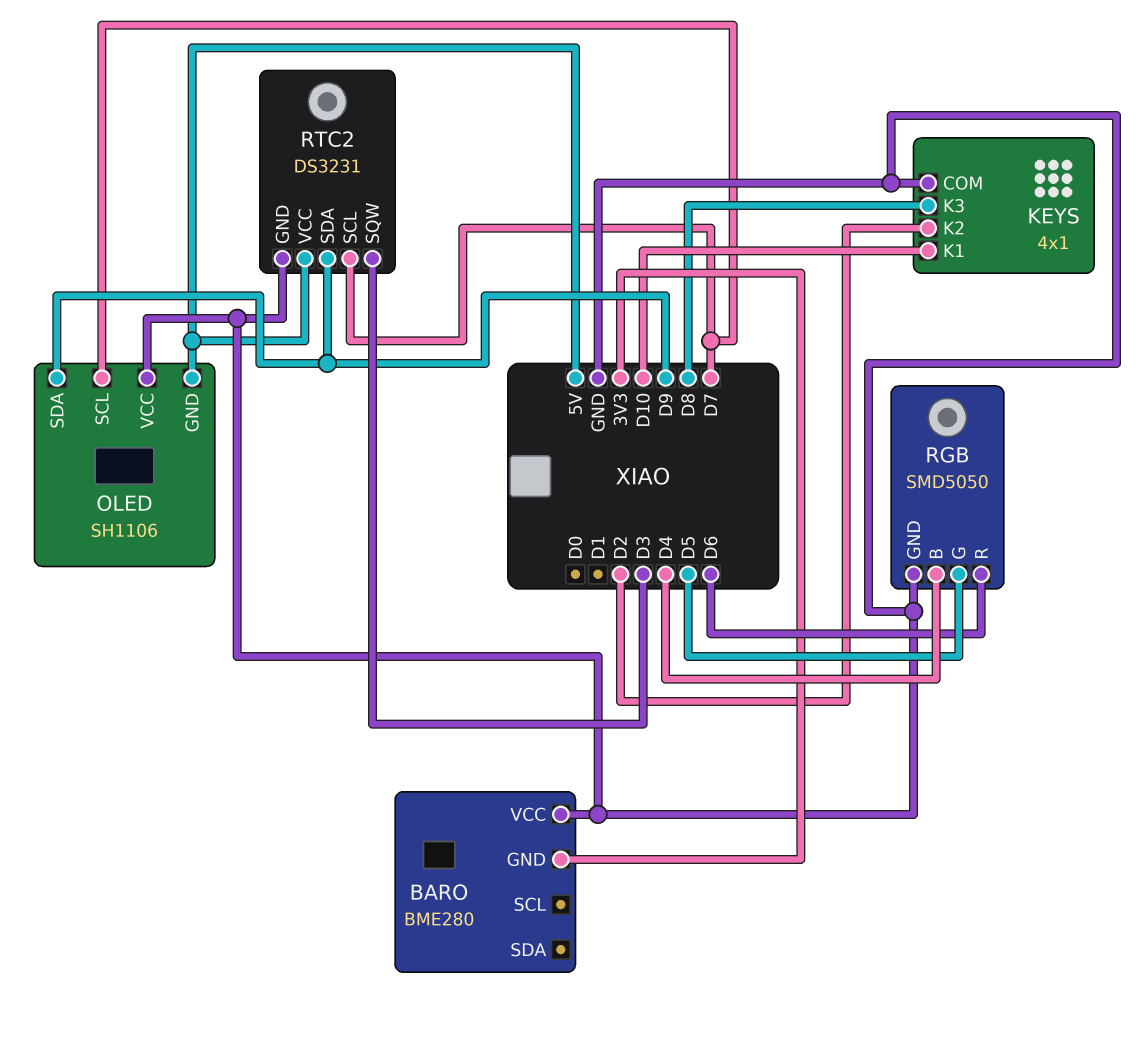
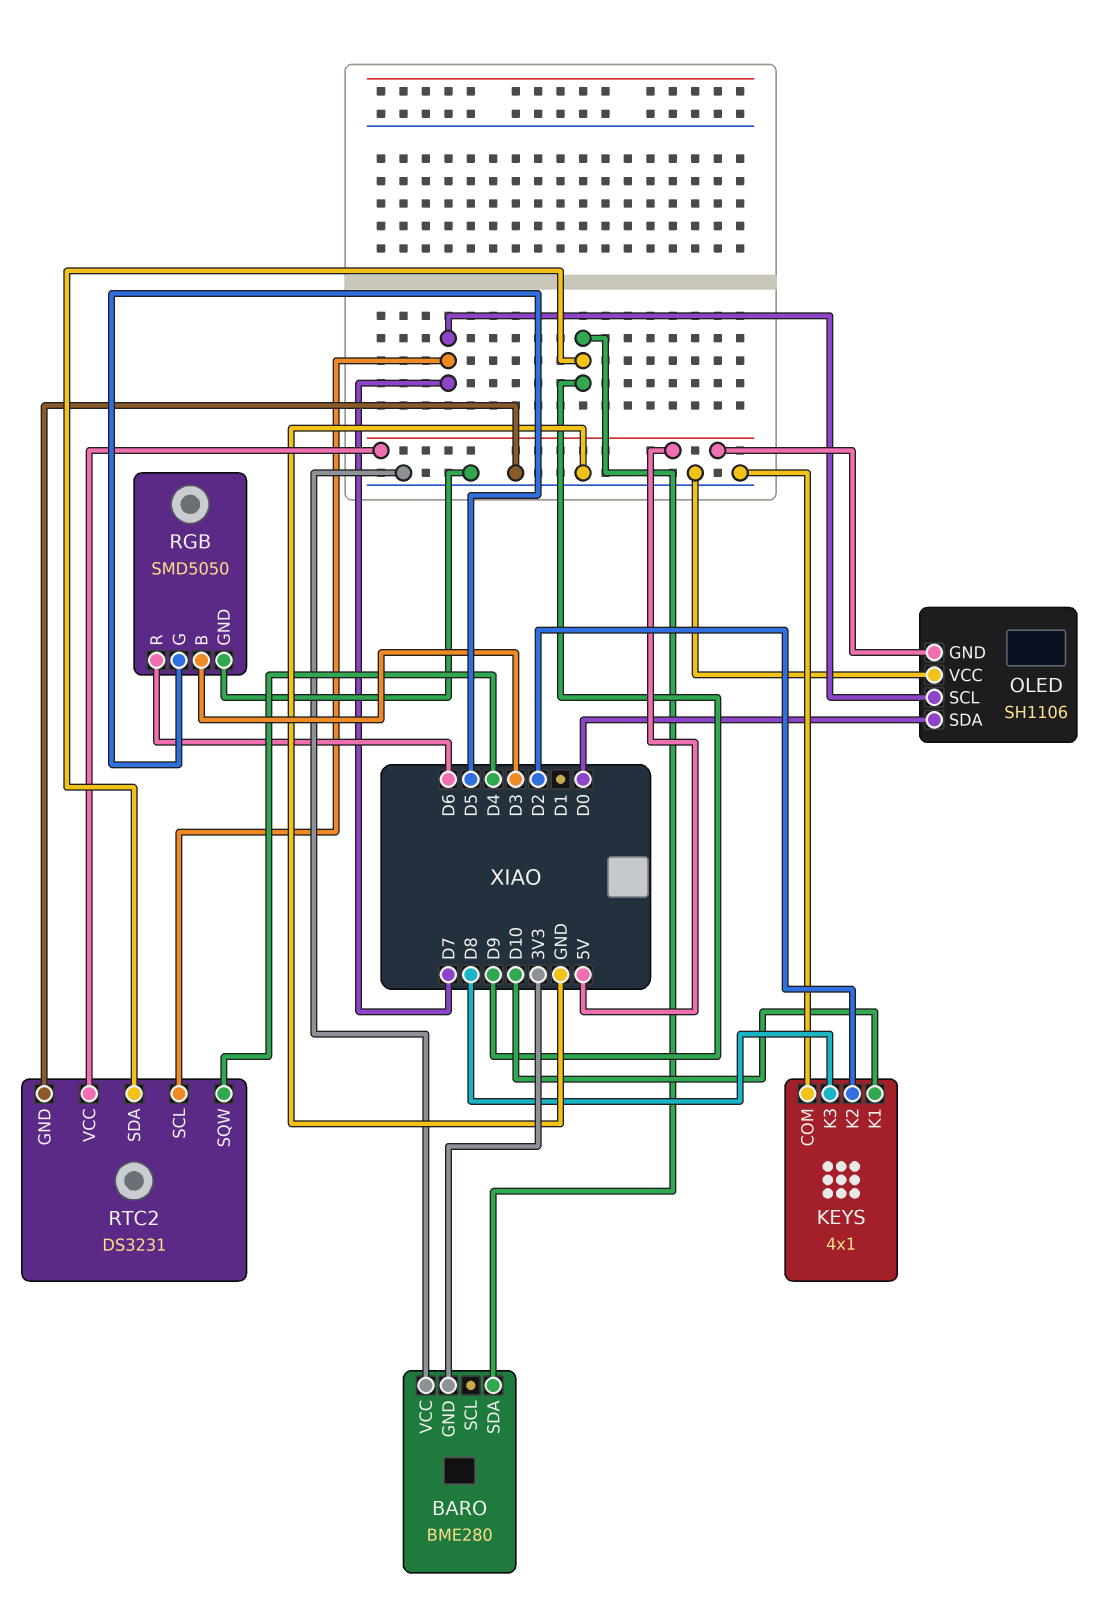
BARO pin SDA: none -> D9
OLED pin SDA: D9 -> D0
RGB pin B: D4 -> D3
RTC2 pin SQW: D3 -> D4

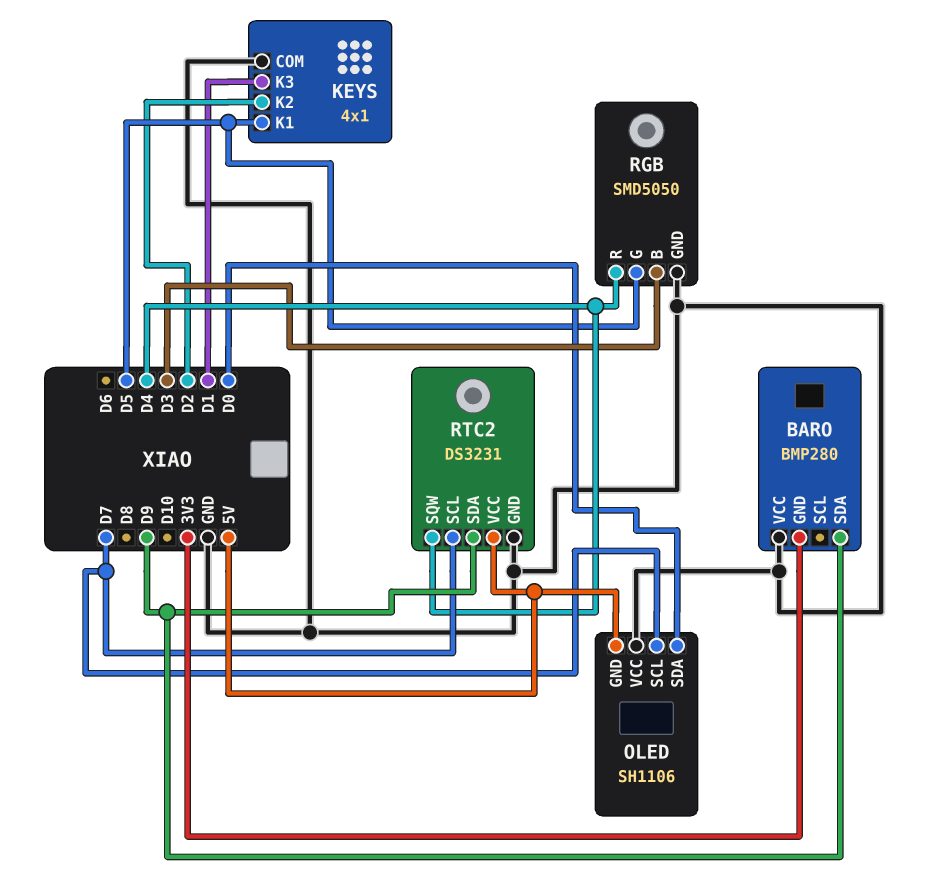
BARO: BME280 -> BMP280
KEYS pin K1: D10 -> D5
KEYS pin K3: D8 -> D1
RGB pin R: D6 -> D4

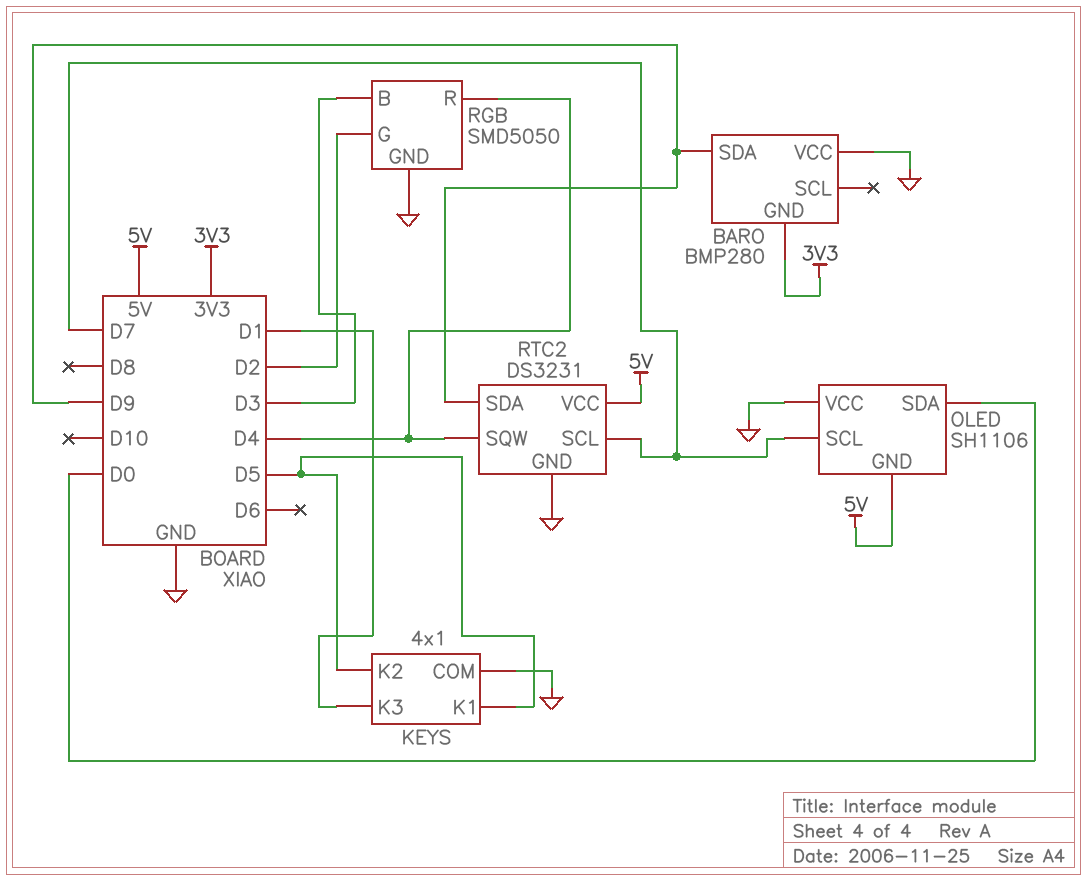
KEYS pin K2: D2 -> D5
RGB pin G: D5 -> D2

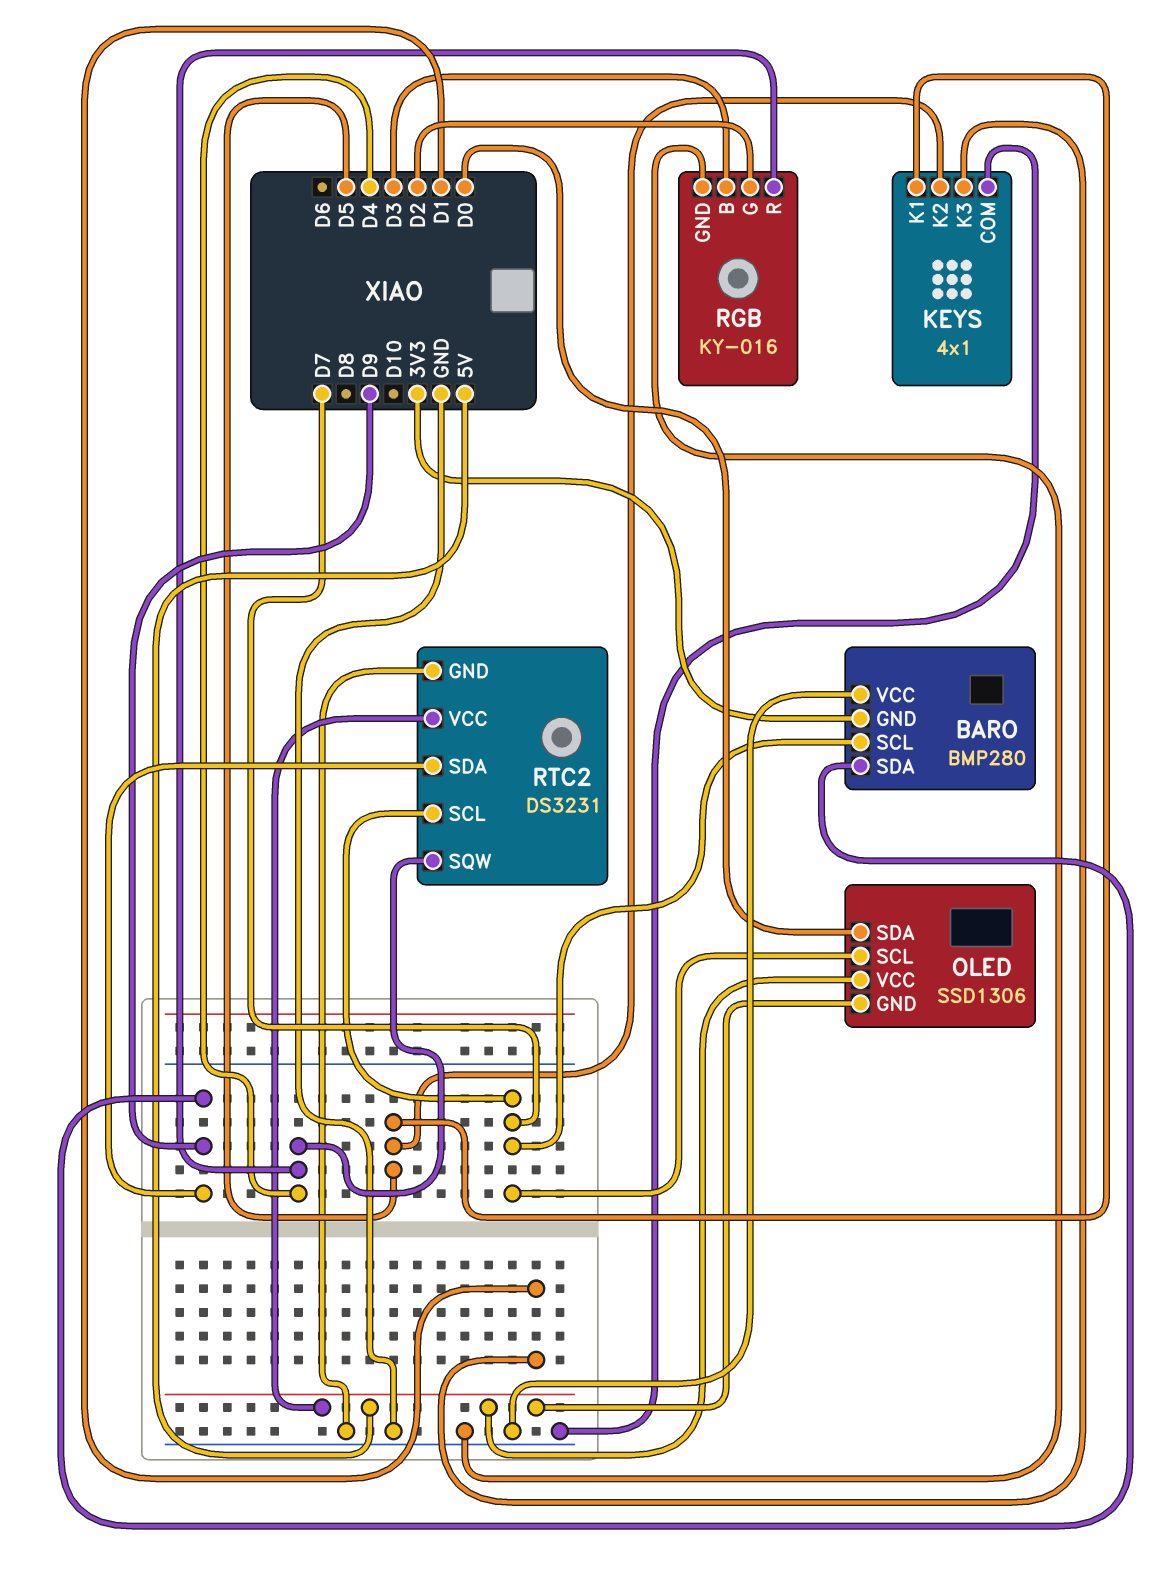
BARO pin SCL: none -> D7
OLED: SH1106 -> SSD1306
OLED pin VCC: GND -> 5V
RGB: SMD5050 -> KY-016

